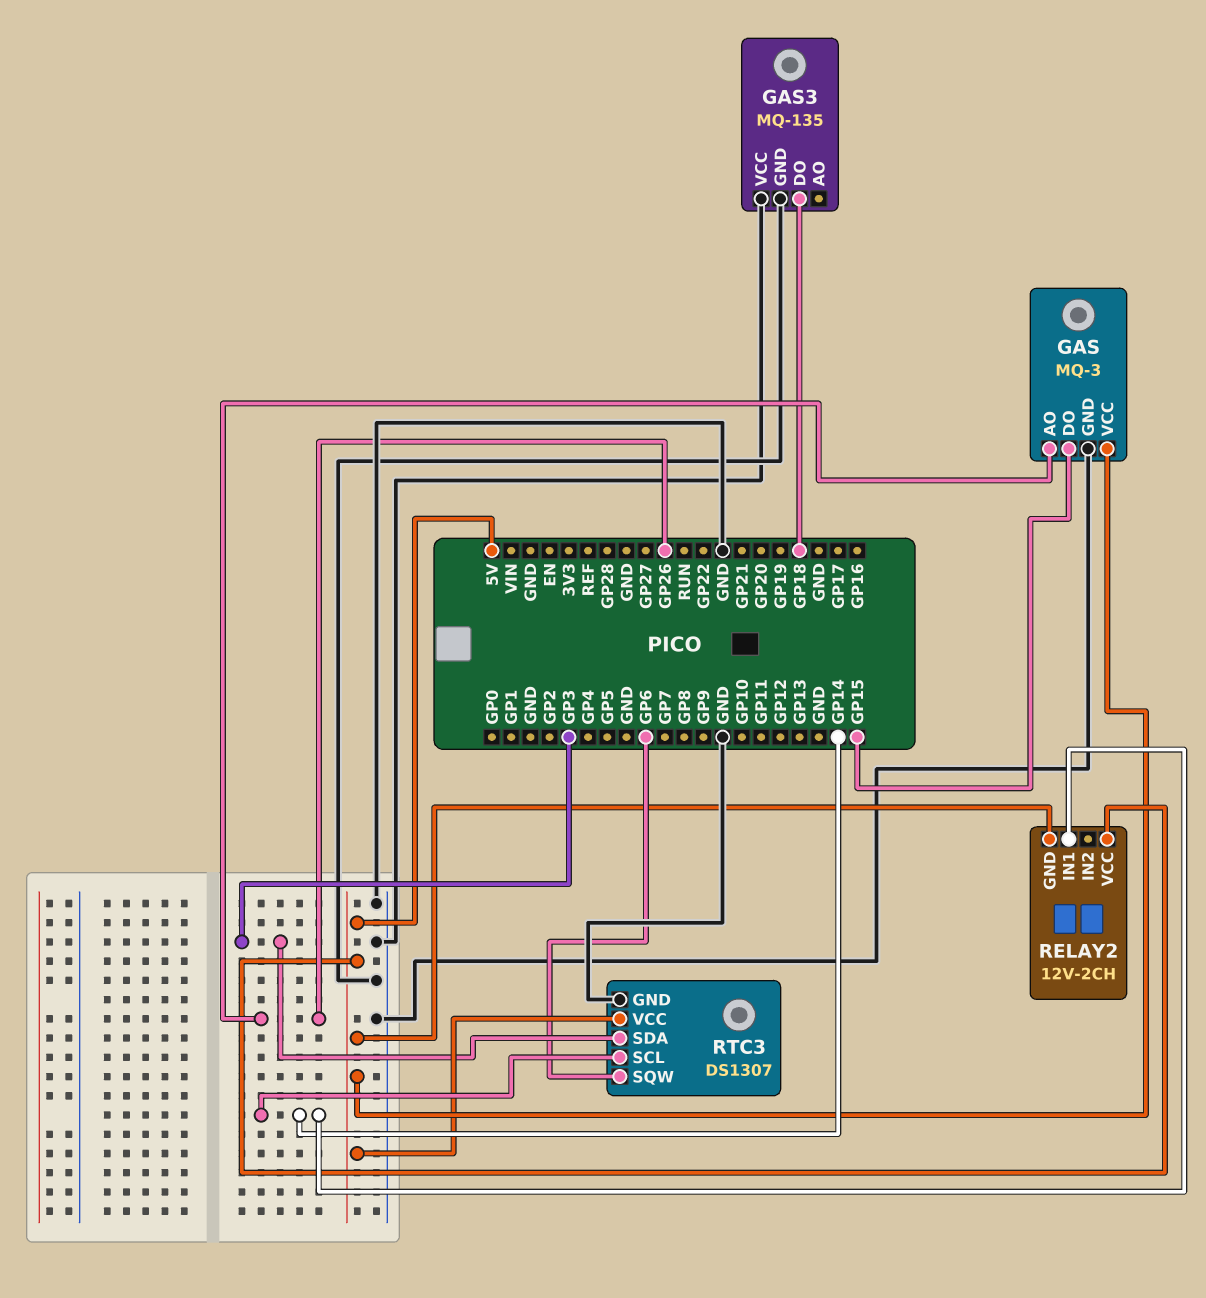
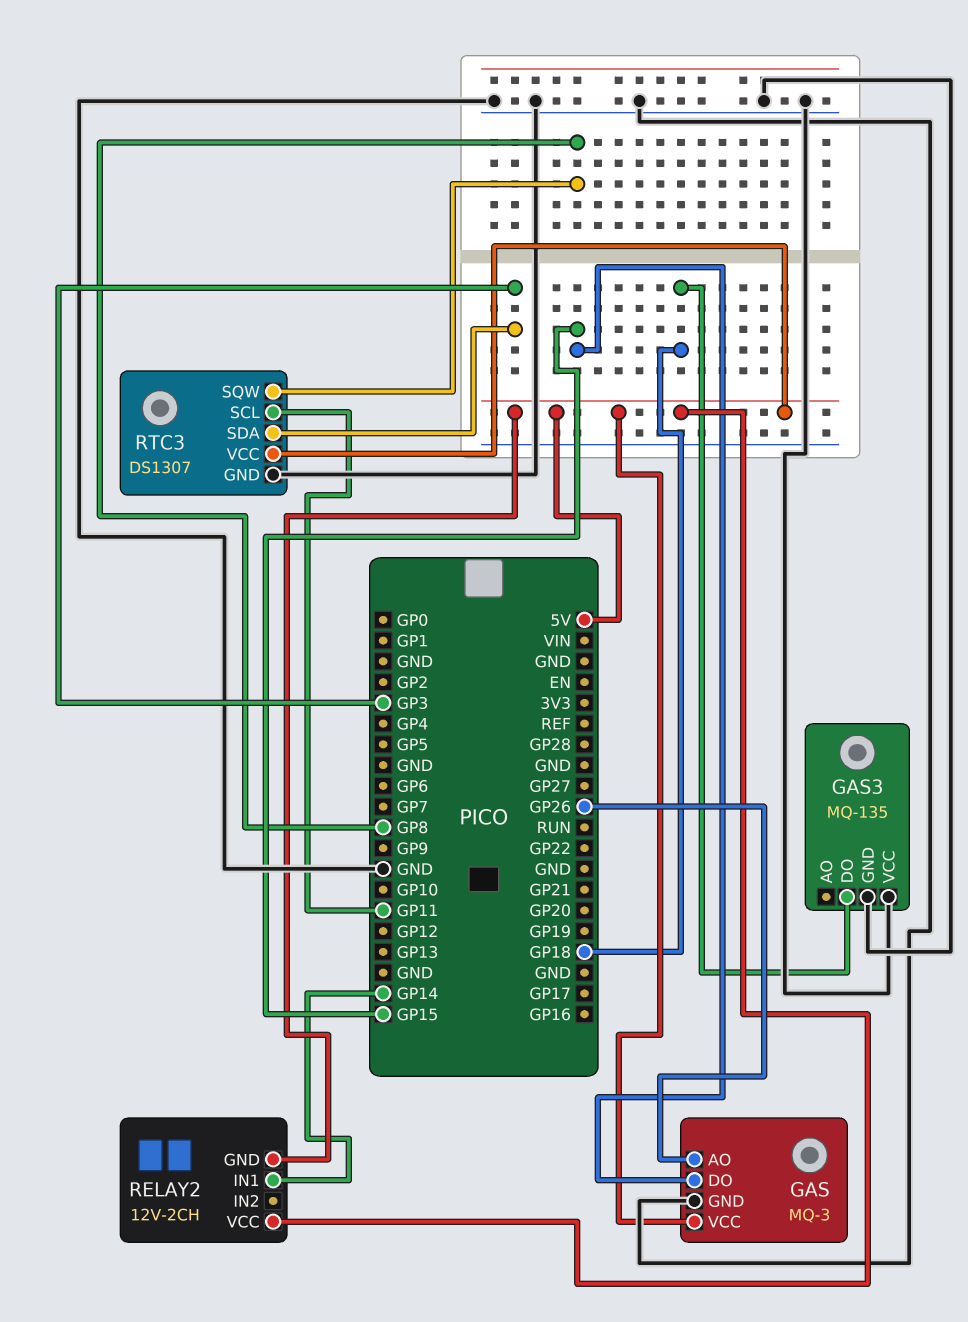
RTC3 pin SCL: GP14 -> GP11
RTC3 pin SQW: GP6 -> GP8

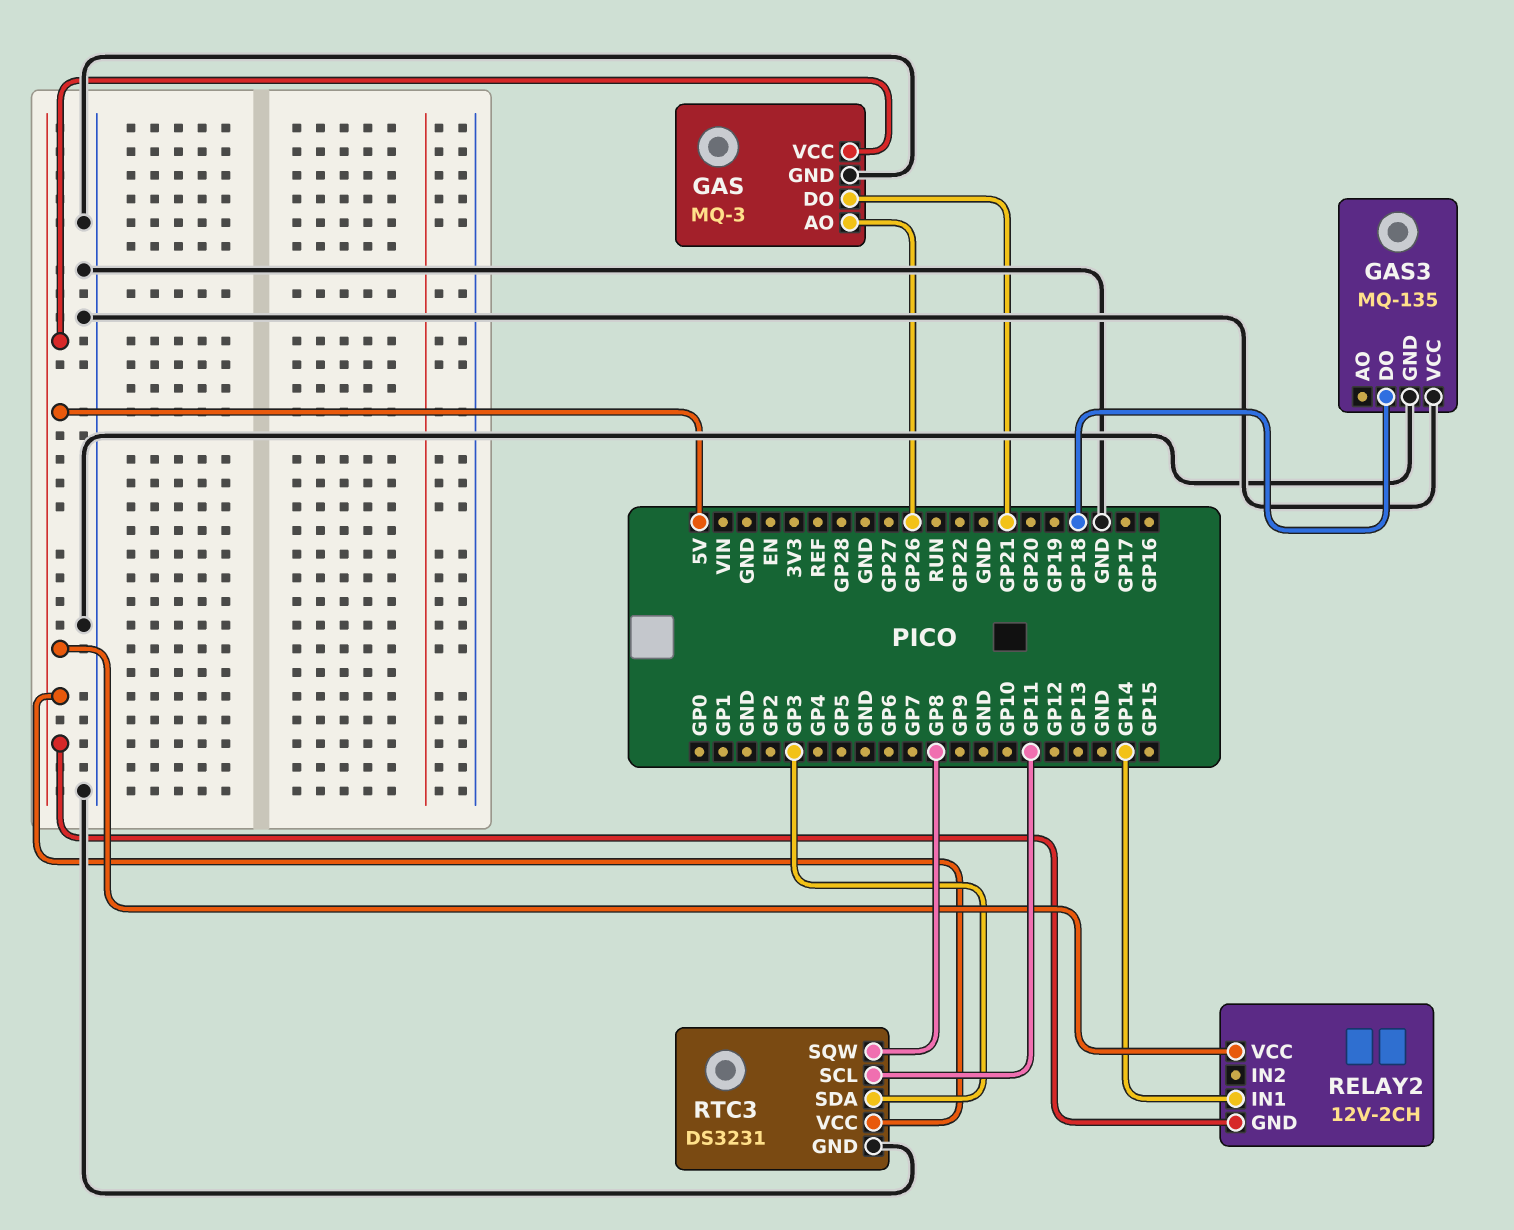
GAS pin DO: GP15 -> GP21
RTC3: DS1307 -> DS3231

